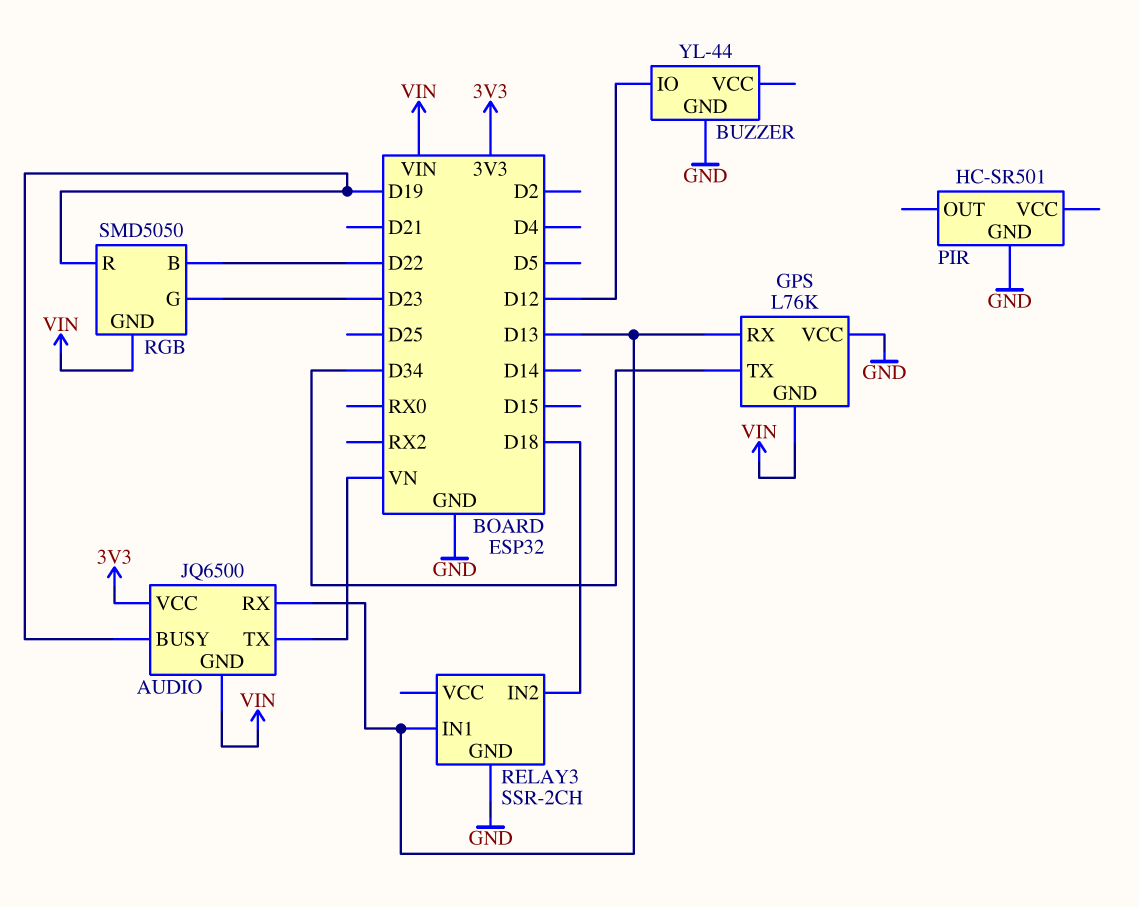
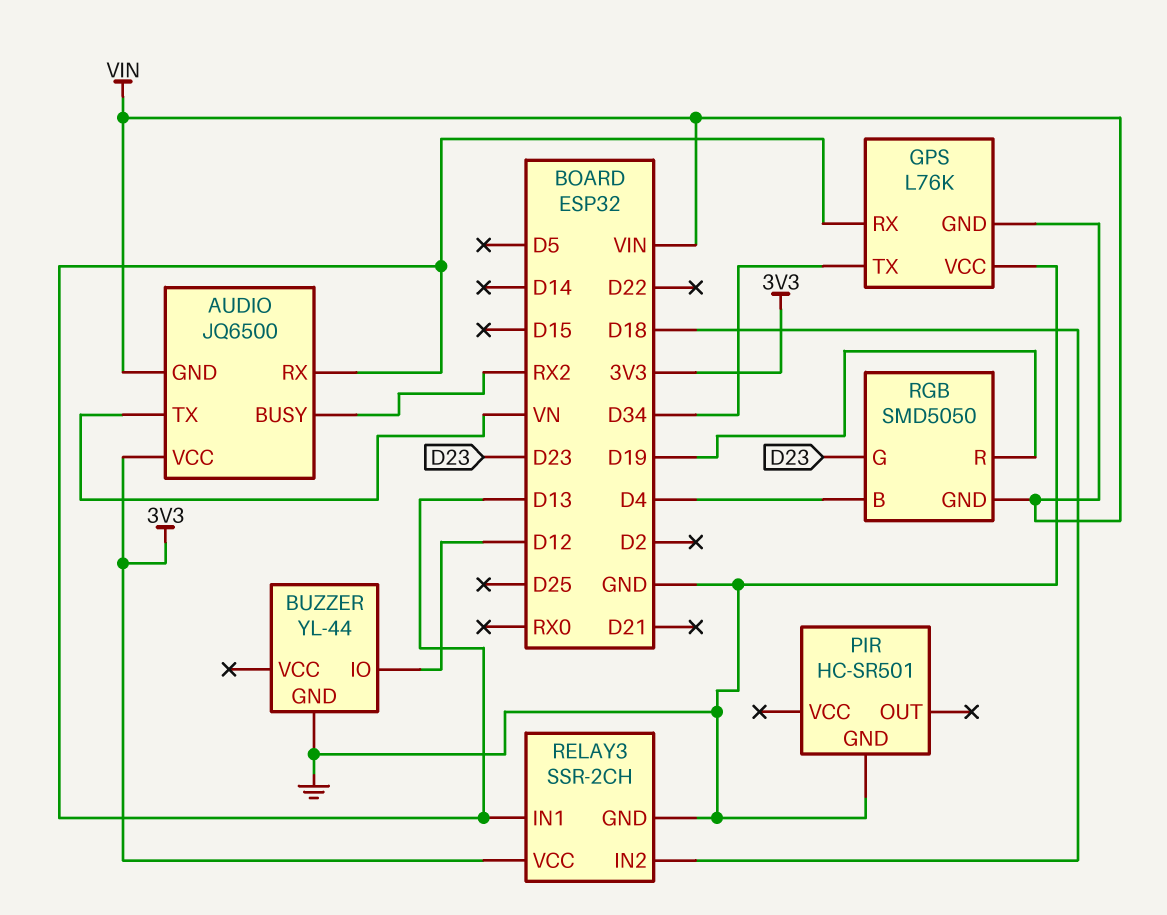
AUDIO pin BUSY: D19 -> RX2
RELAY3 pin VCC: none -> 3V3
RGB pin B: D22 -> D4

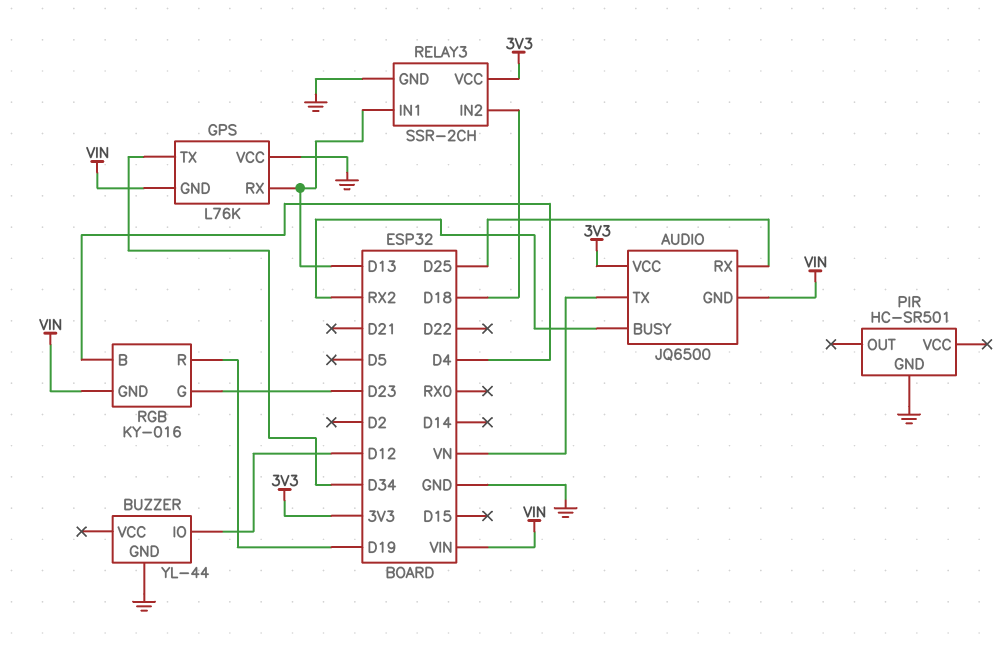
AUDIO pin RX: D13 -> D25
RGB: SMD5050 -> KY-016

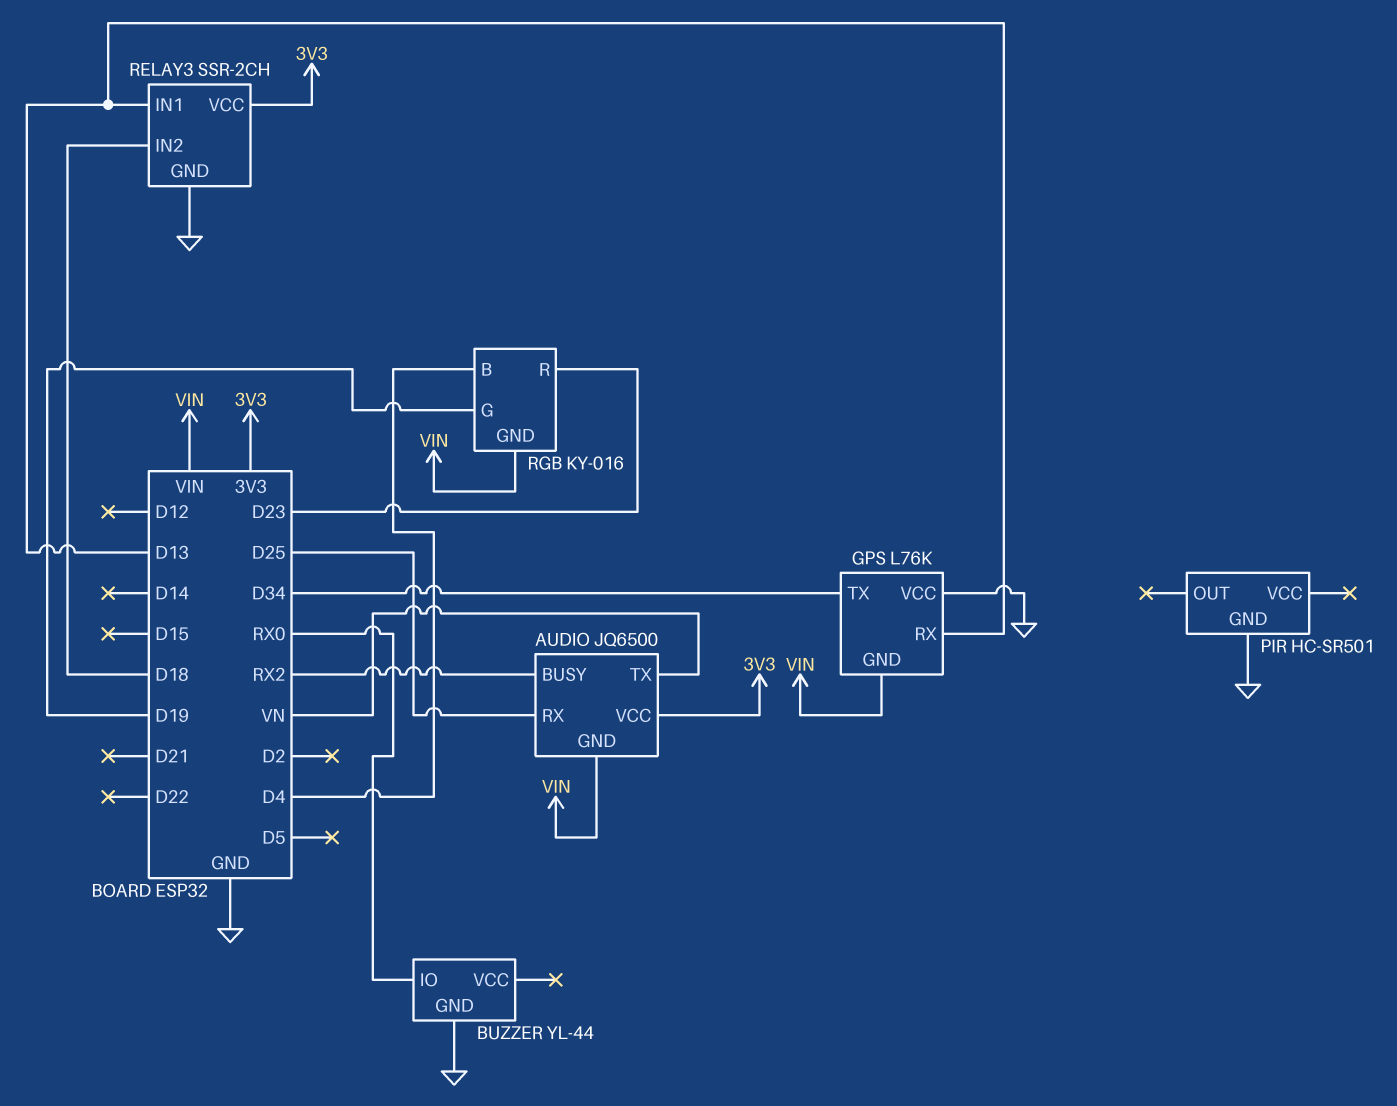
BUZZER pin IO: D12 -> RX0
RGB pin G: D23 -> D19
RGB pin R: D19 -> D23

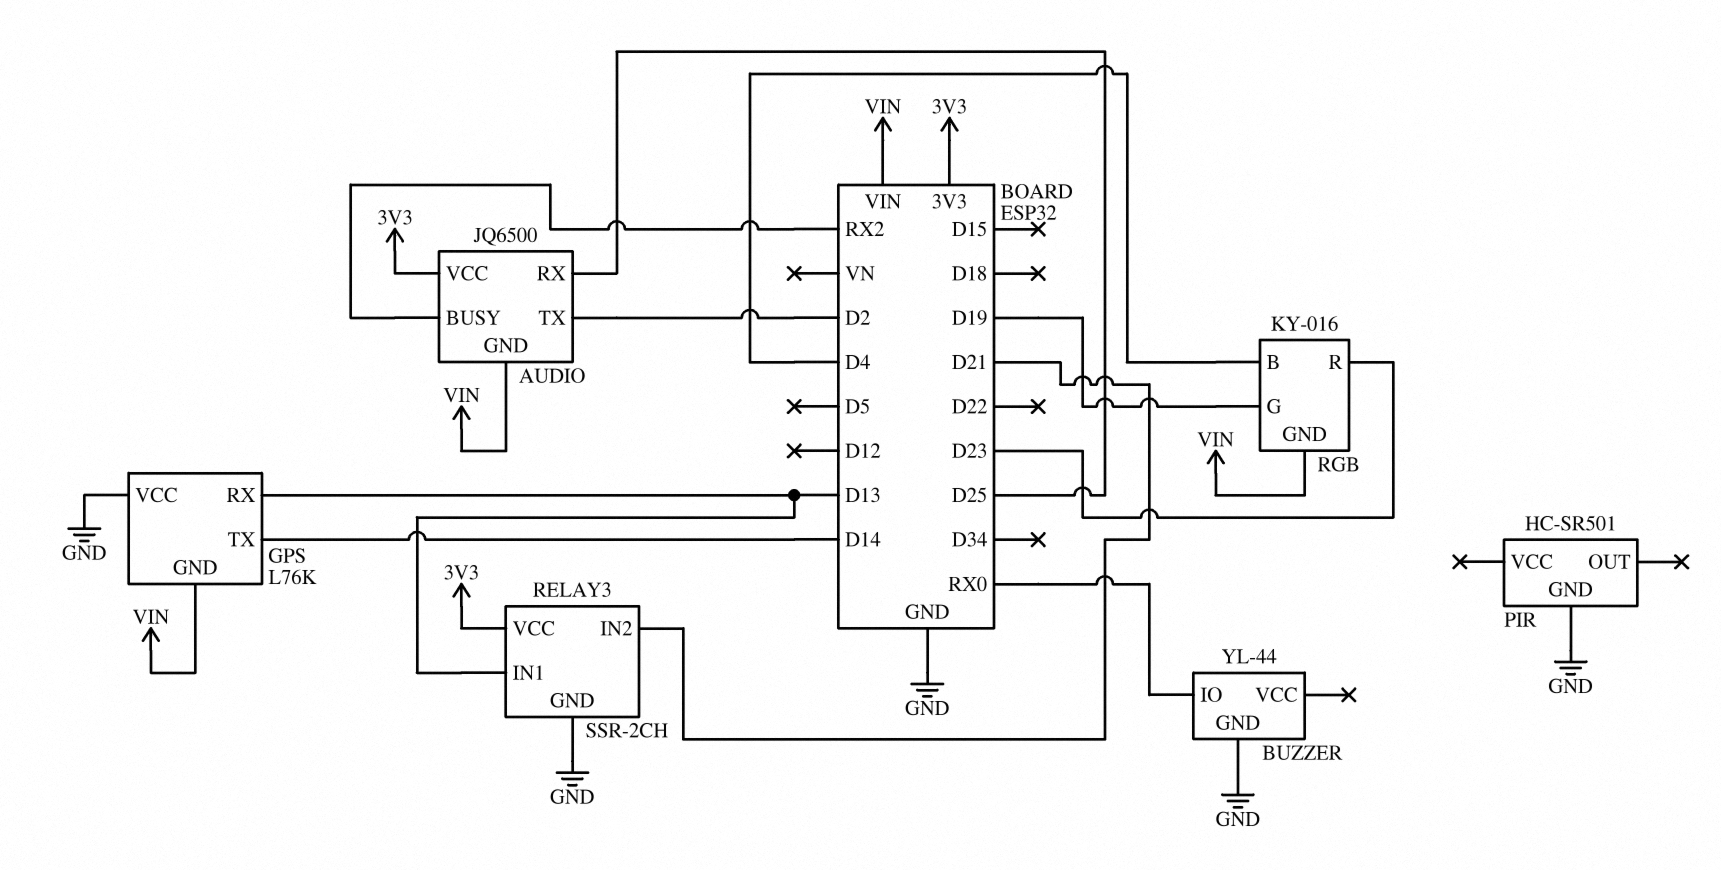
AUDIO pin TX: VN -> D2
GPS pin TX: D34 -> D14
RELAY3 pin IN2: D18 -> D21

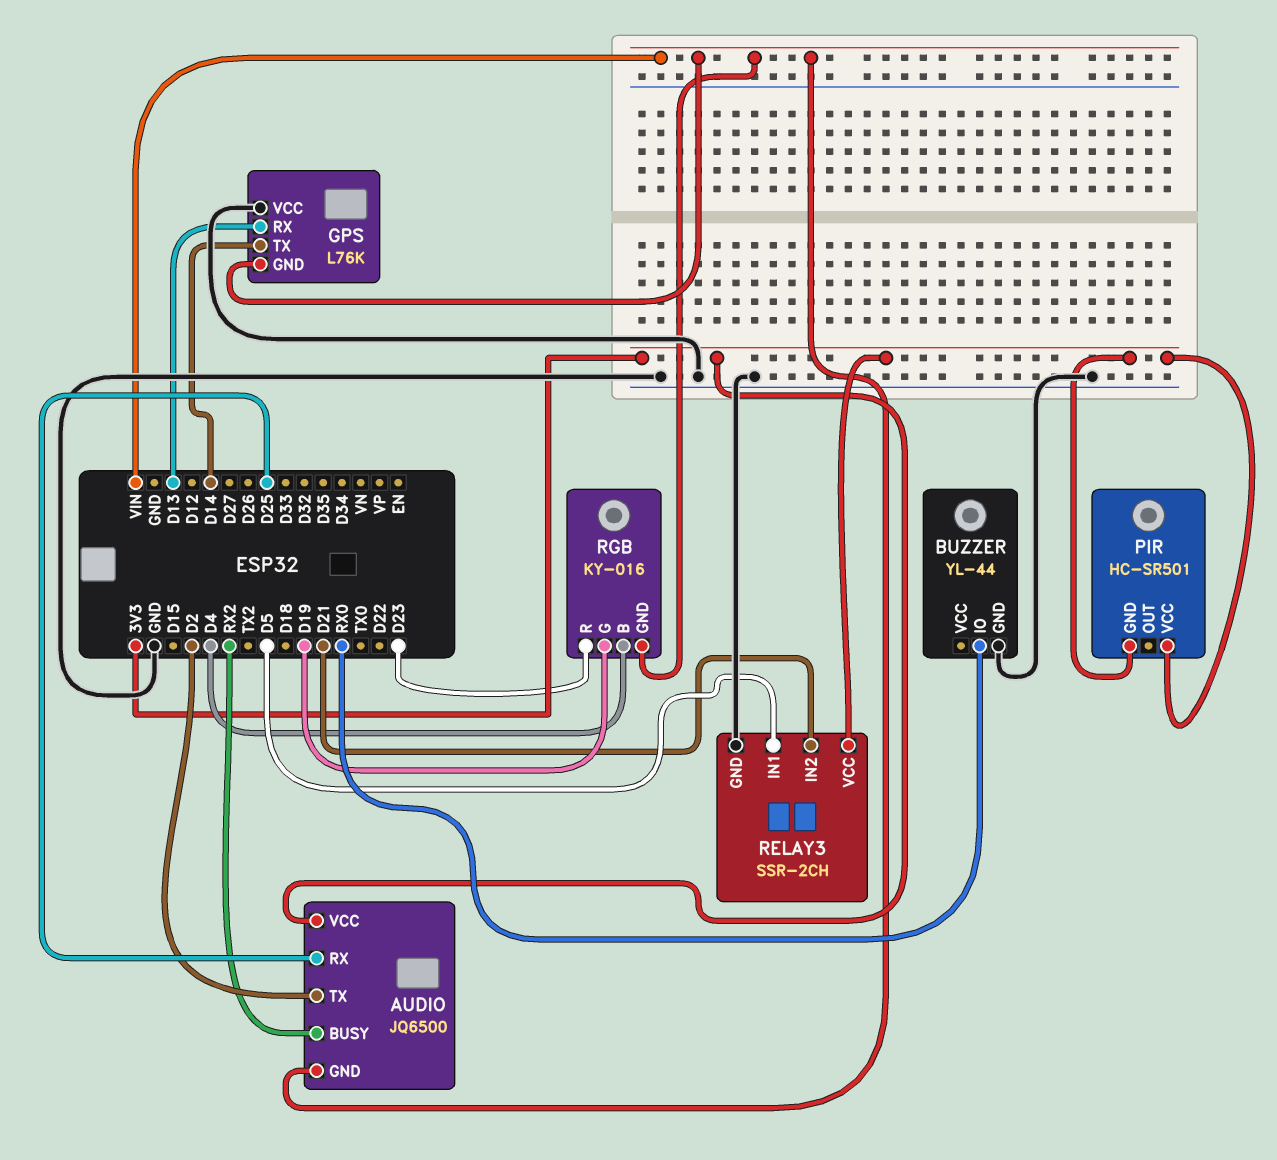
PIR pin GND: GND -> 3V3
PIR pin VCC: none -> 3V3
RELAY3 pin IN1: D13 -> D5

